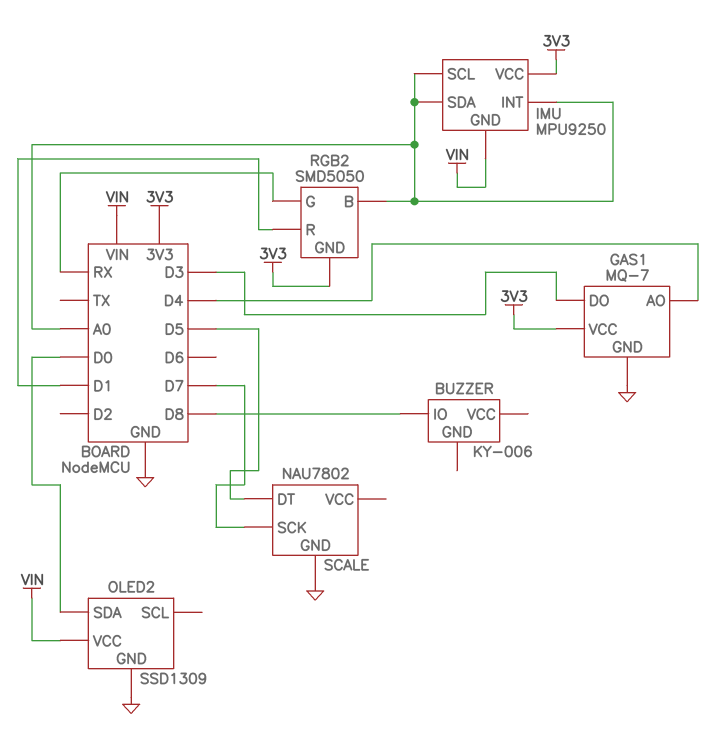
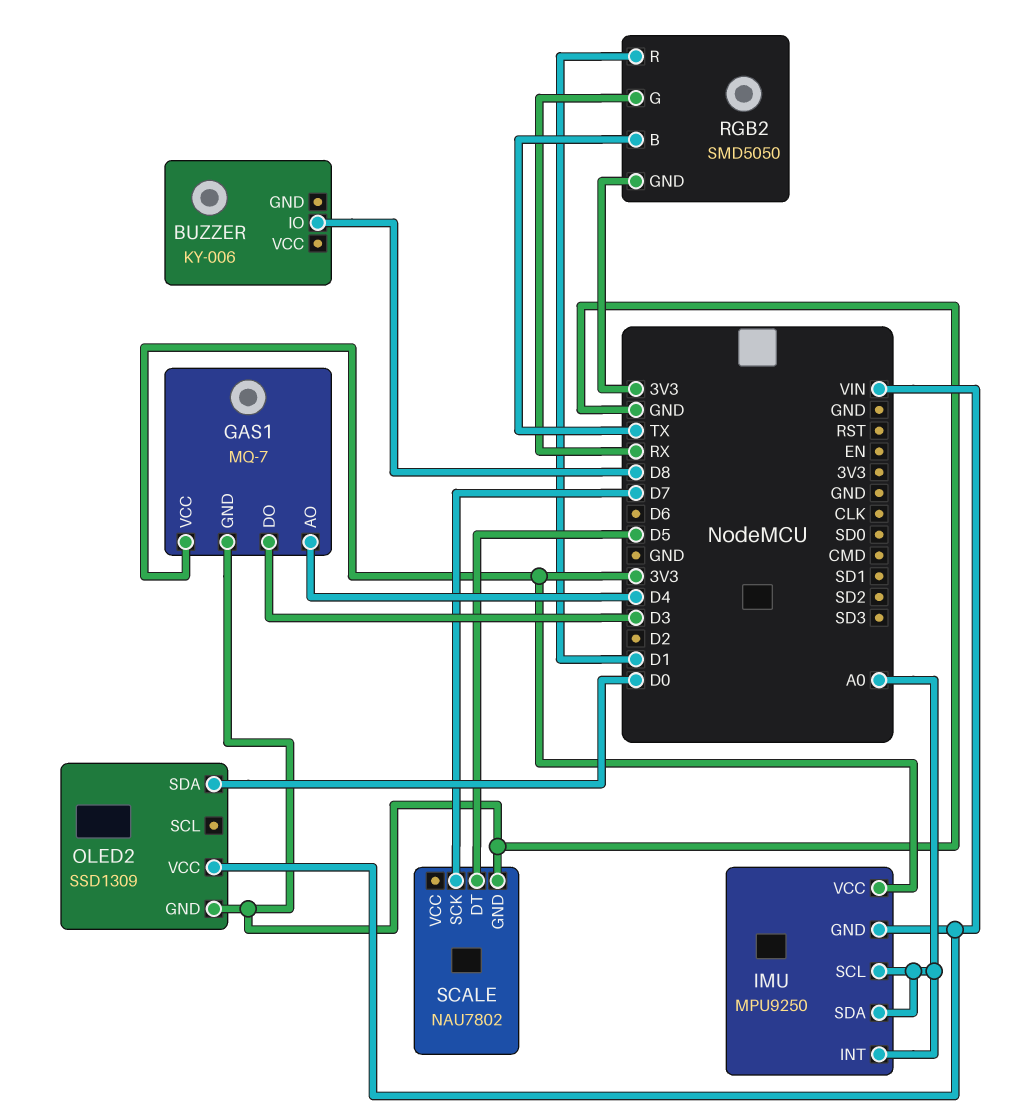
RGB2 pin B: A0 -> TX

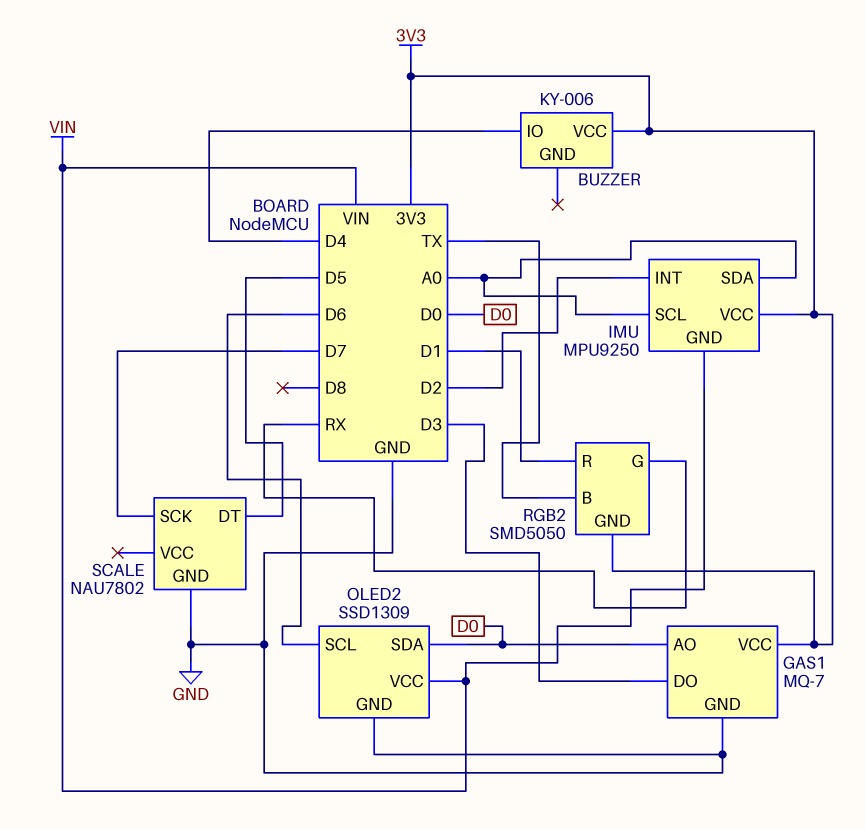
BUZZER pin IO: D8 -> D4
BUZZER pin VCC: none -> 3V3
GAS1 pin AO: D4 -> D0
IMU pin INT: A0 -> D2
OLED2 pin SCL: none -> D6

